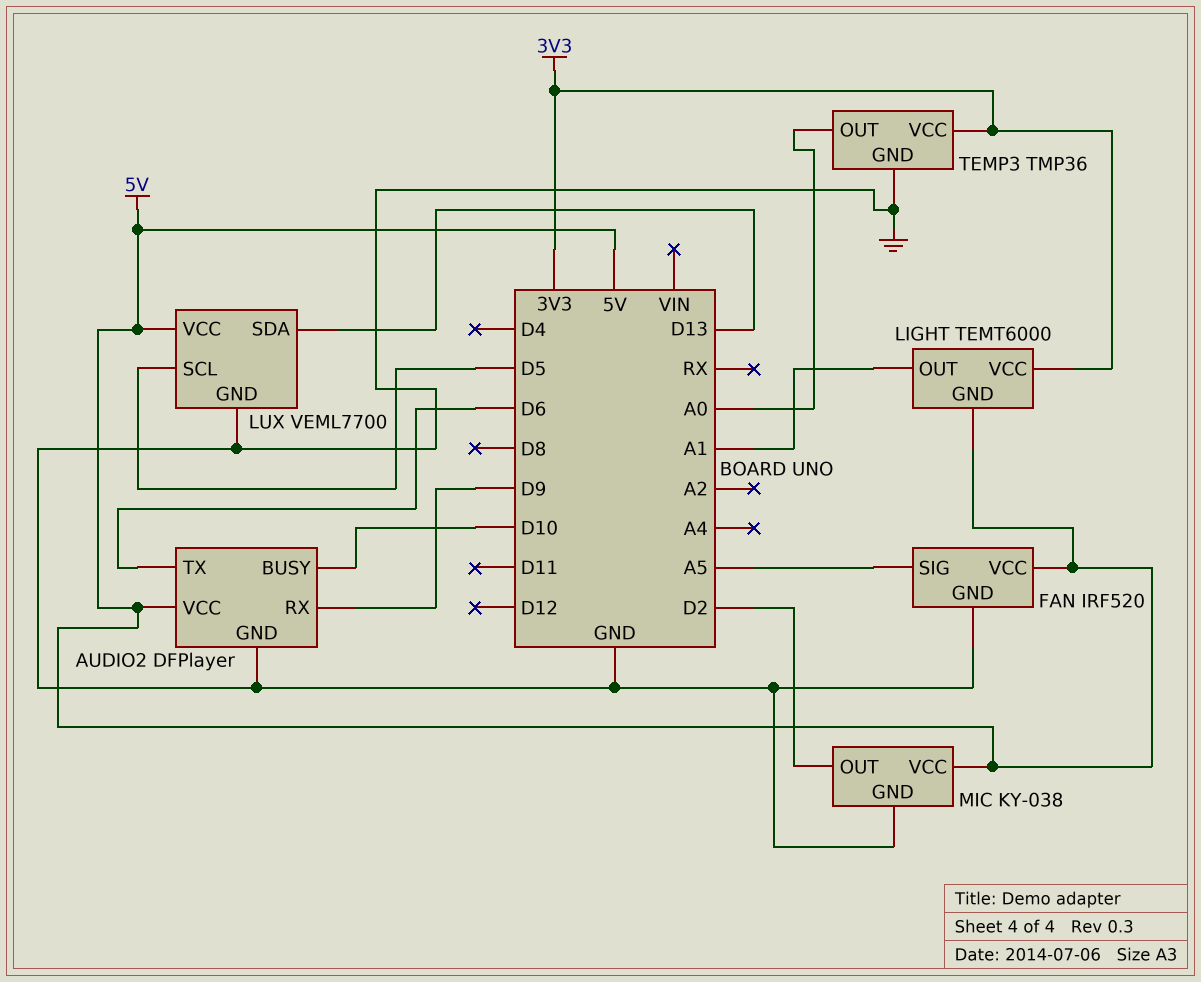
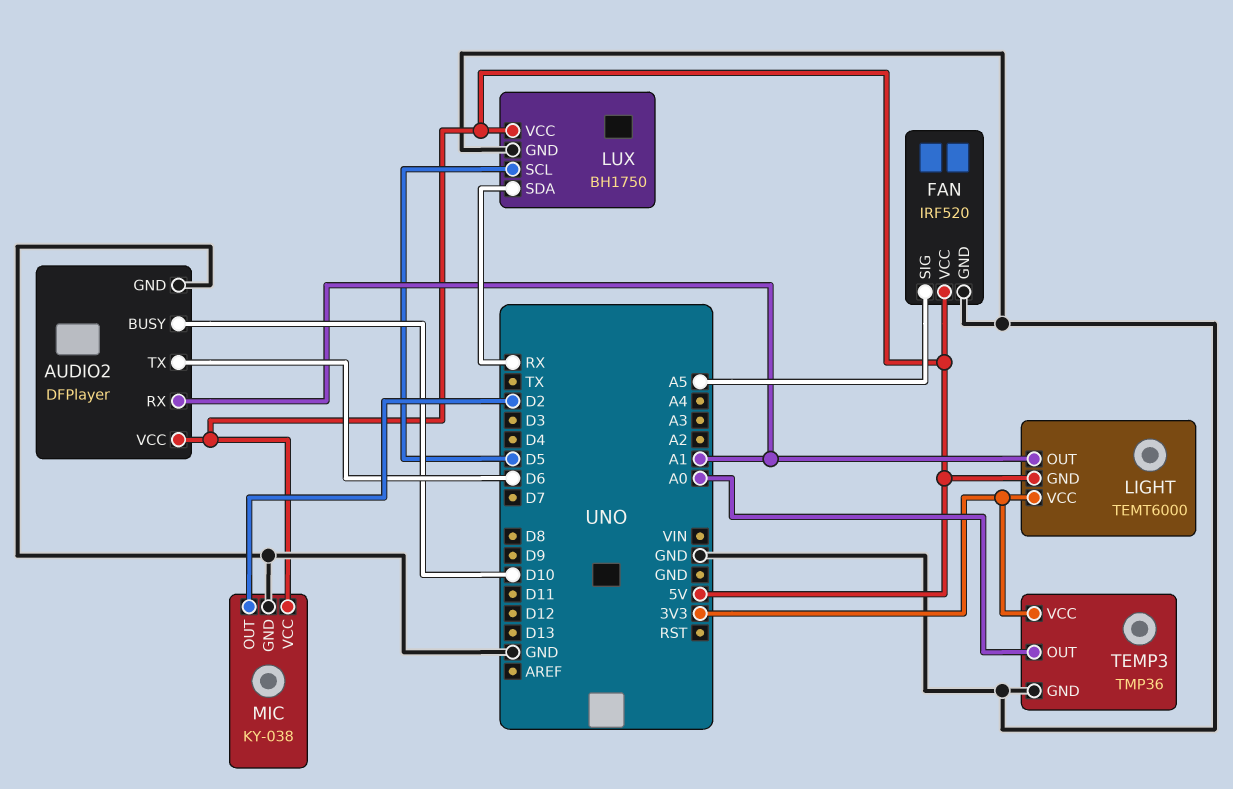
AUDIO2 pin RX: D9 -> A1
LUX: VEML7700 -> BH1750
LUX pin SDA: D13 -> RX

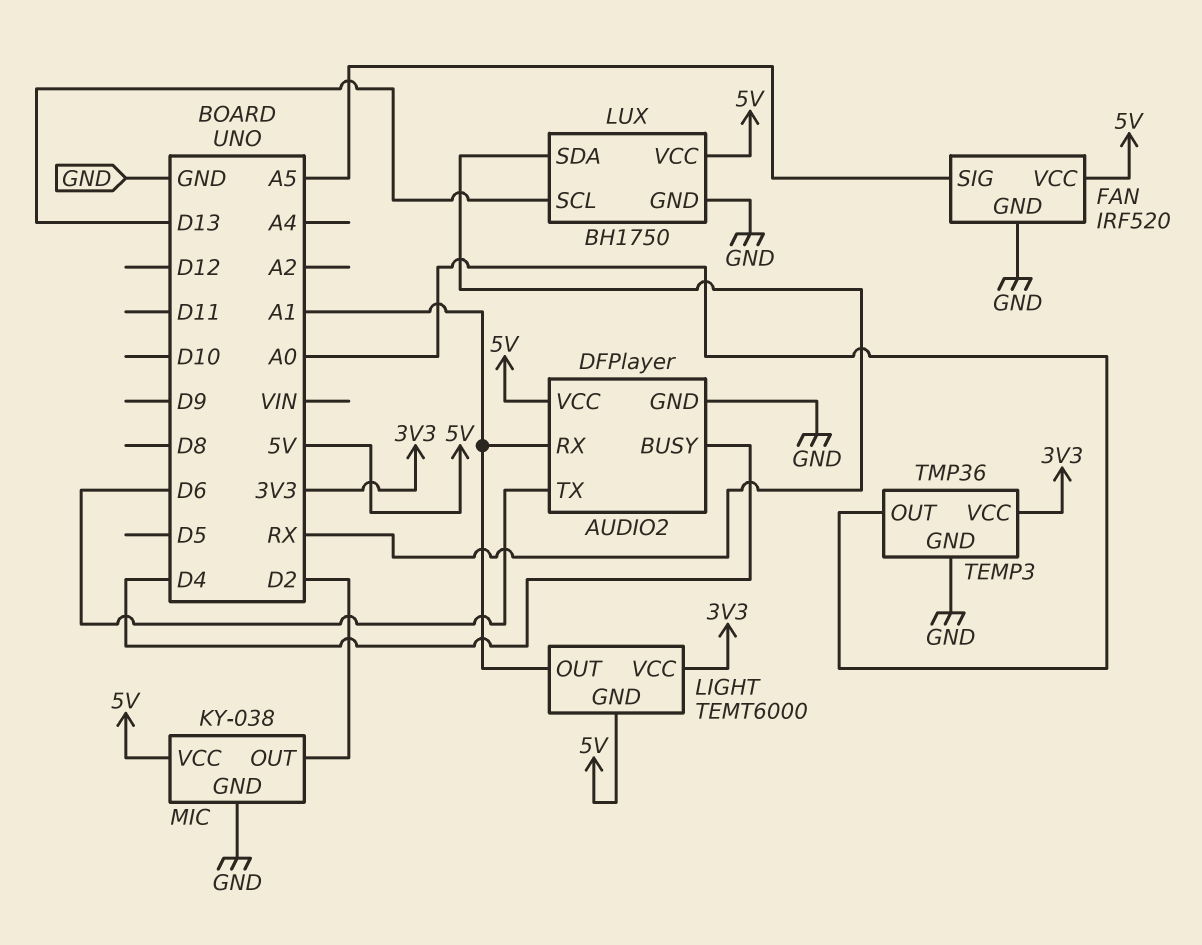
AUDIO2 pin BUSY: D10 -> D4
LUX pin SCL: D5 -> D13

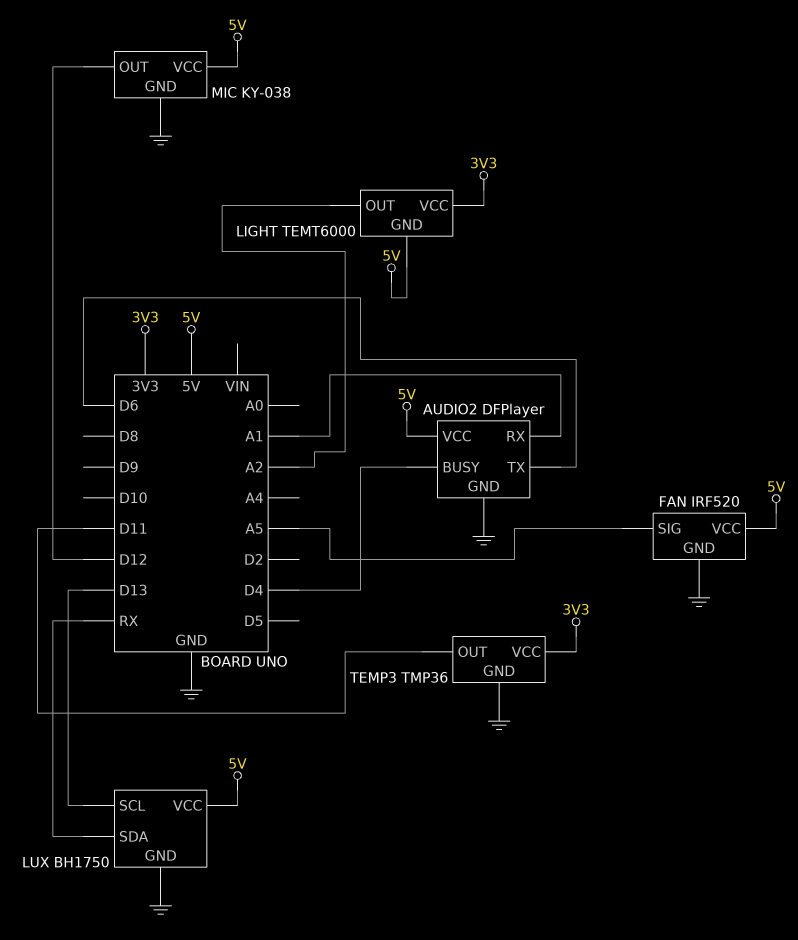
LIGHT pin OUT: A1 -> A2
MIC pin OUT: D2 -> D12
TEMP3 pin OUT: A0 -> D11

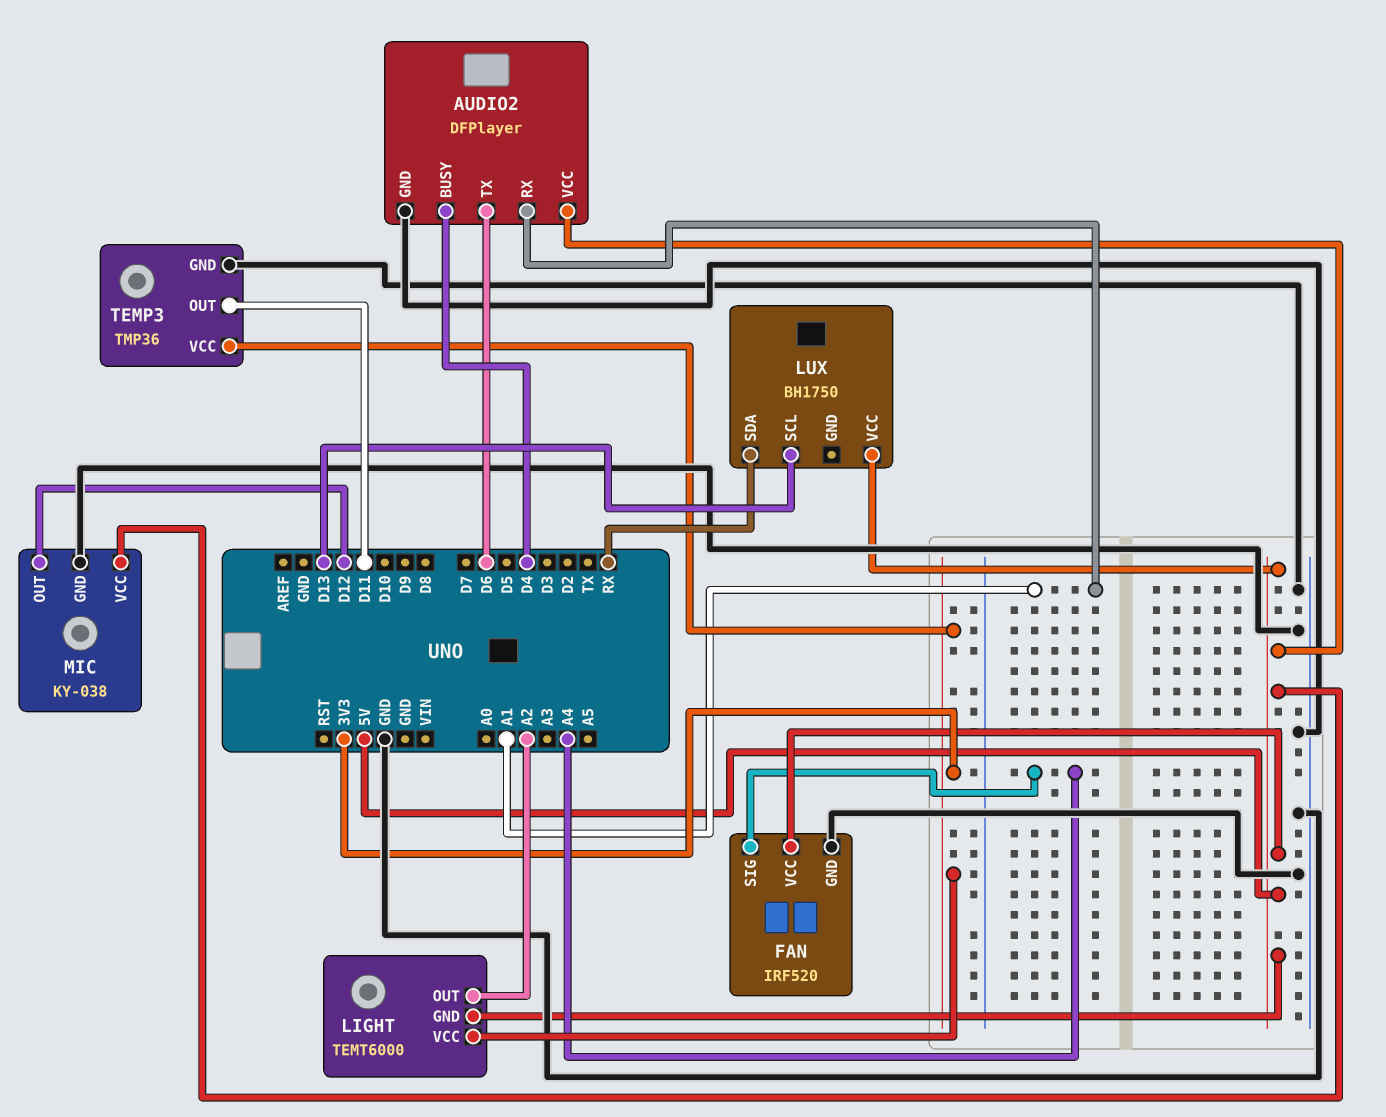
FAN pin SIG: A5 -> A4
LUX pin GND: GND -> none

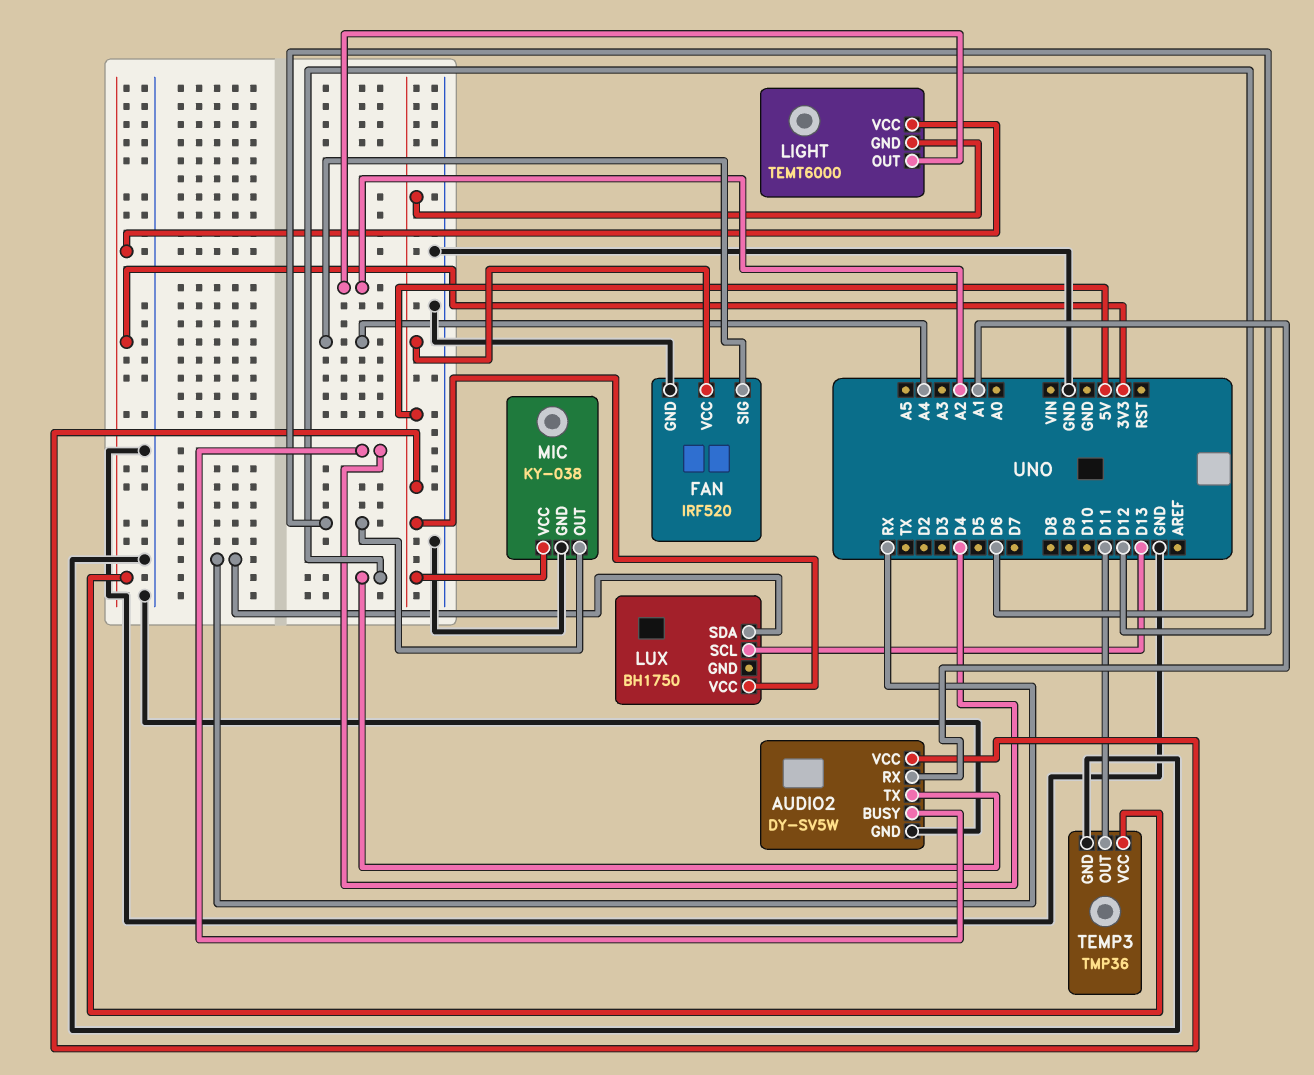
AUDIO2: DFPlayer -> DY-SV5W

